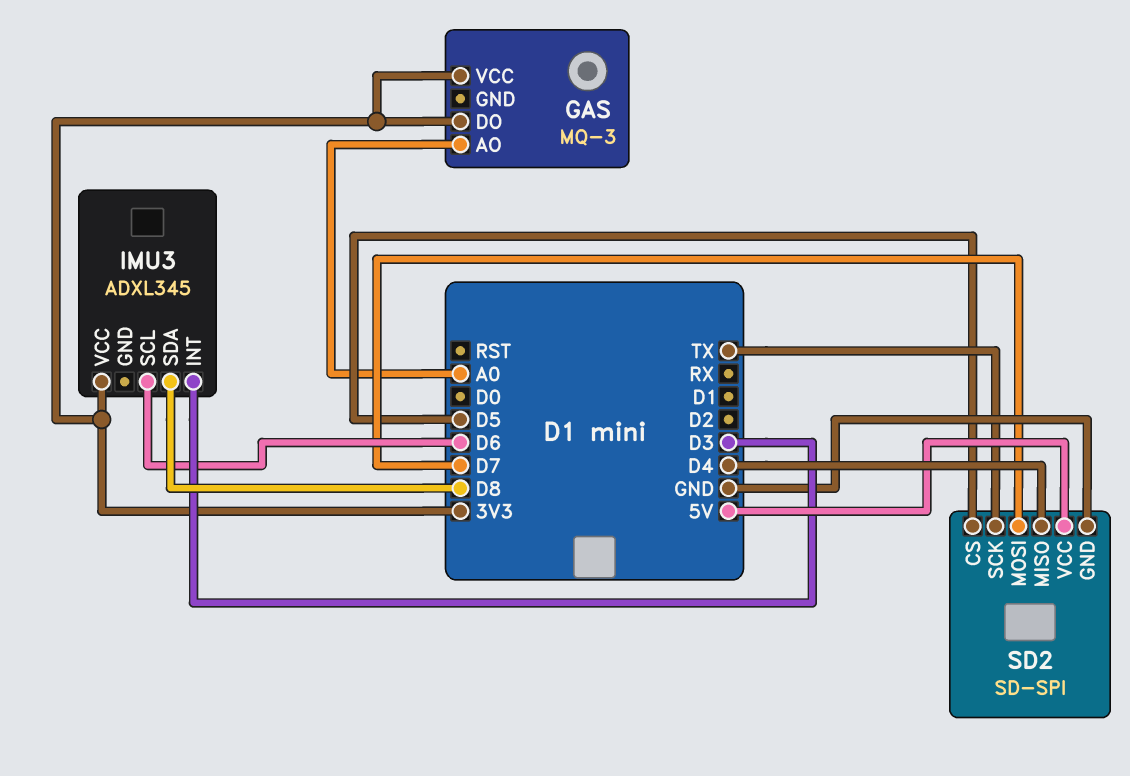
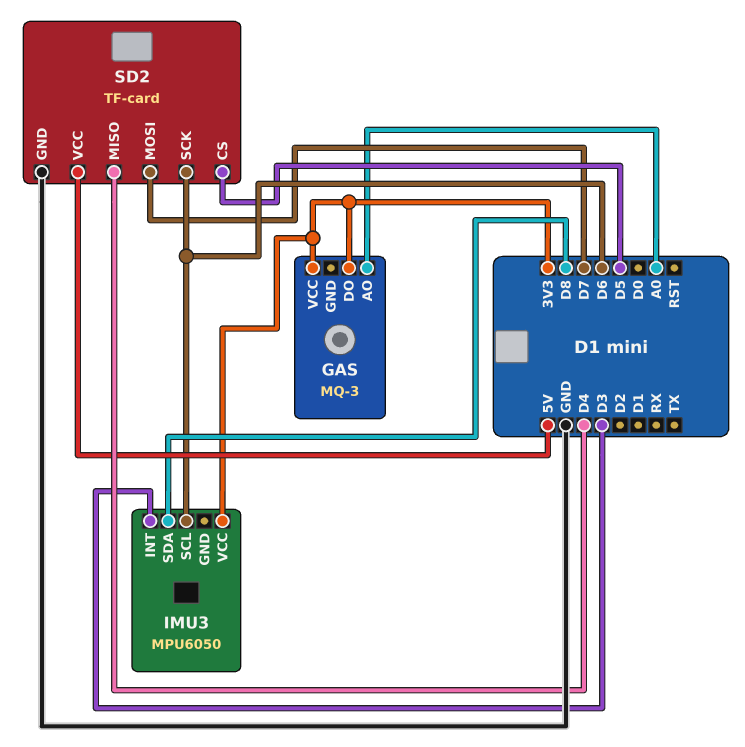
IMU3: ADXL345 -> MPU6050
SD2: SD-SPI -> TF-card
SD2 pin SCK: TX -> D6

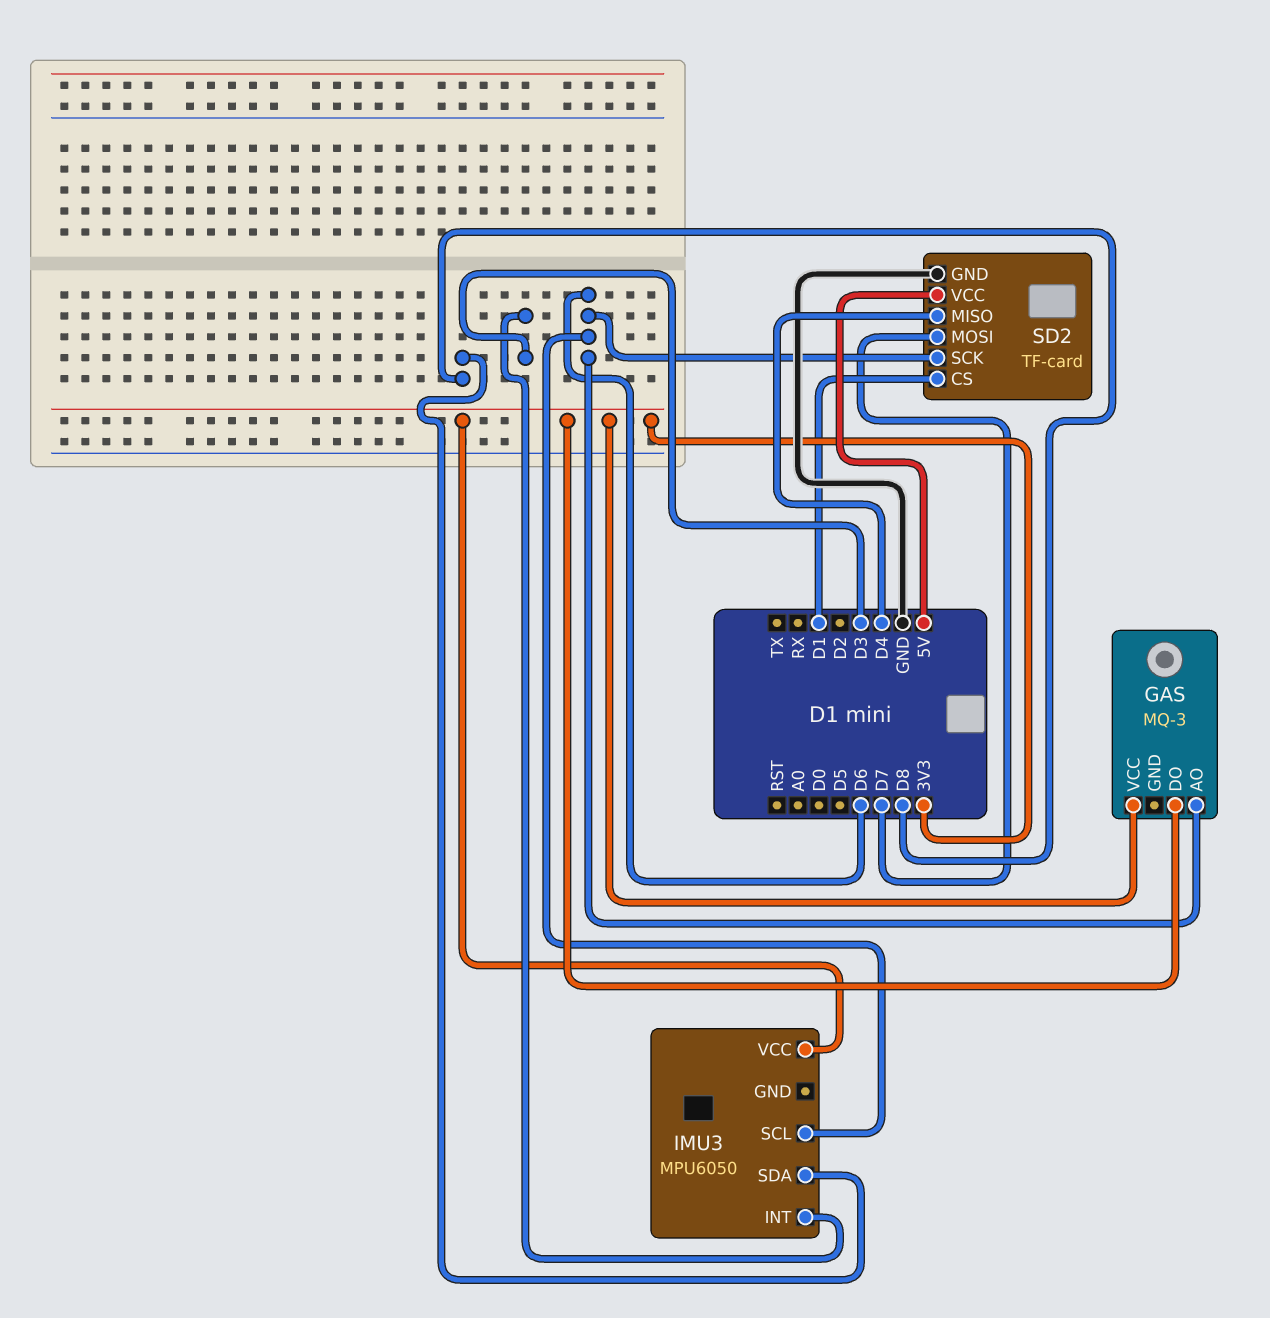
GAS pin AO: A0 -> D6
SD2 pin CS: D5 -> D1

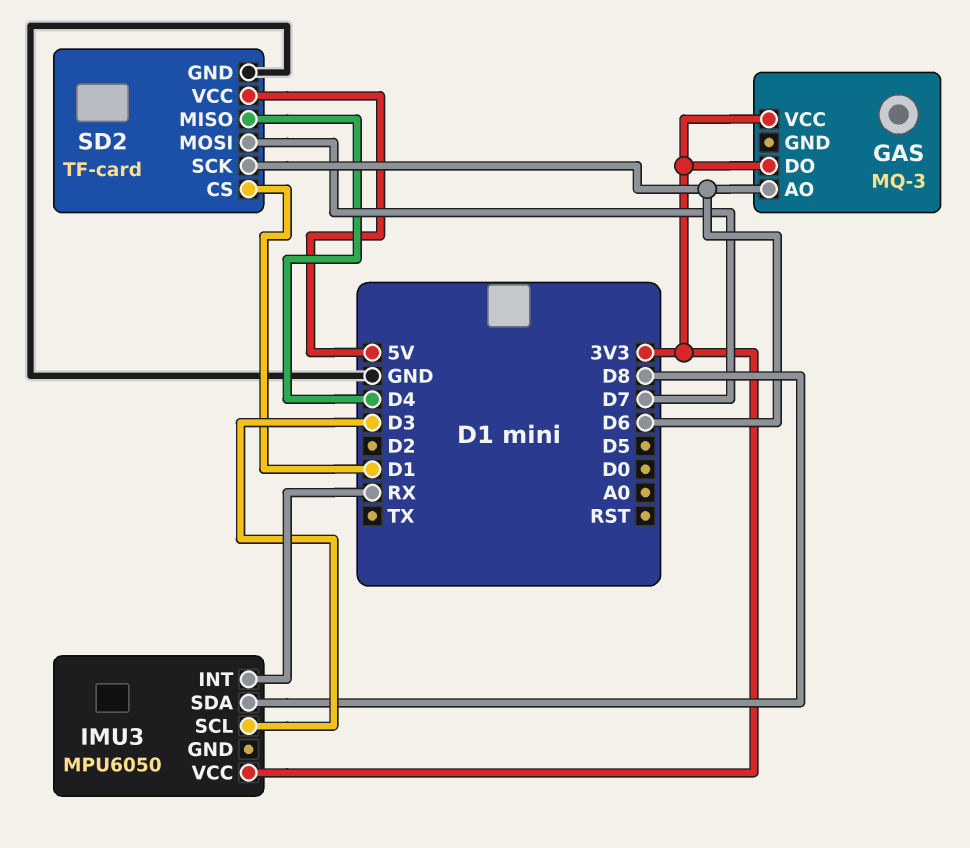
IMU3 pin INT: D3 -> RX
IMU3 pin SCL: D6 -> D3

